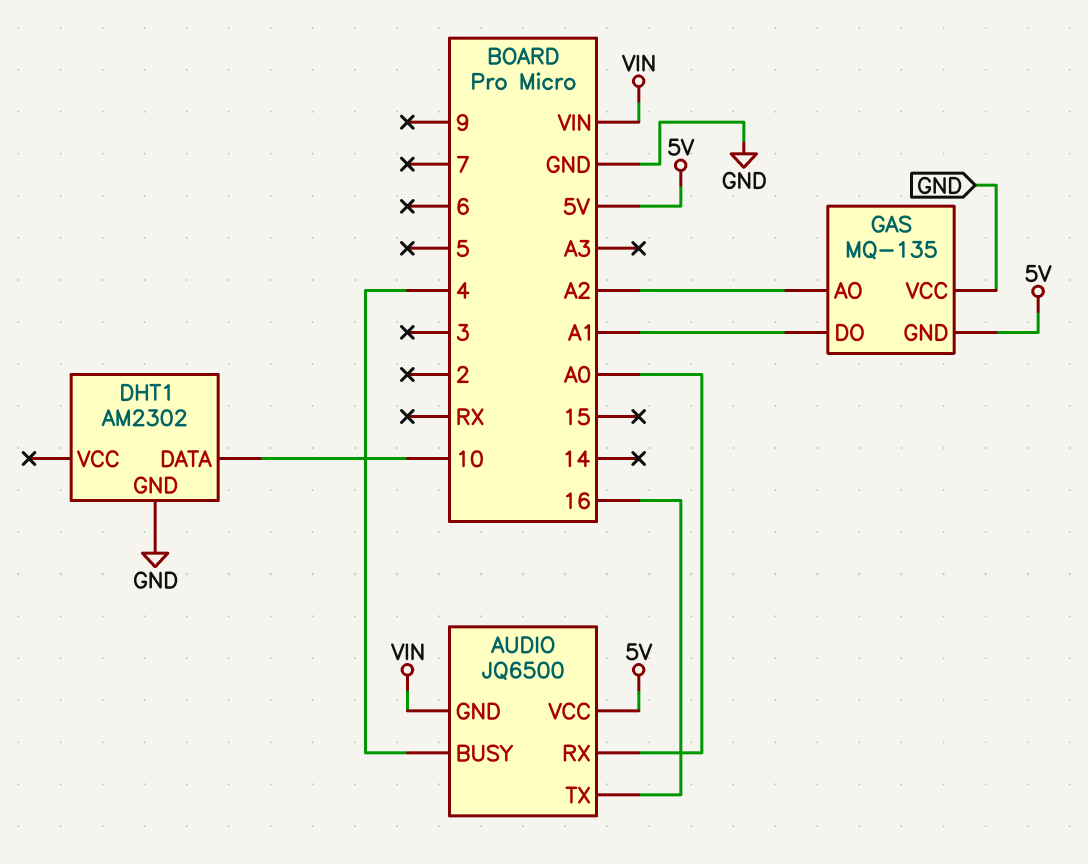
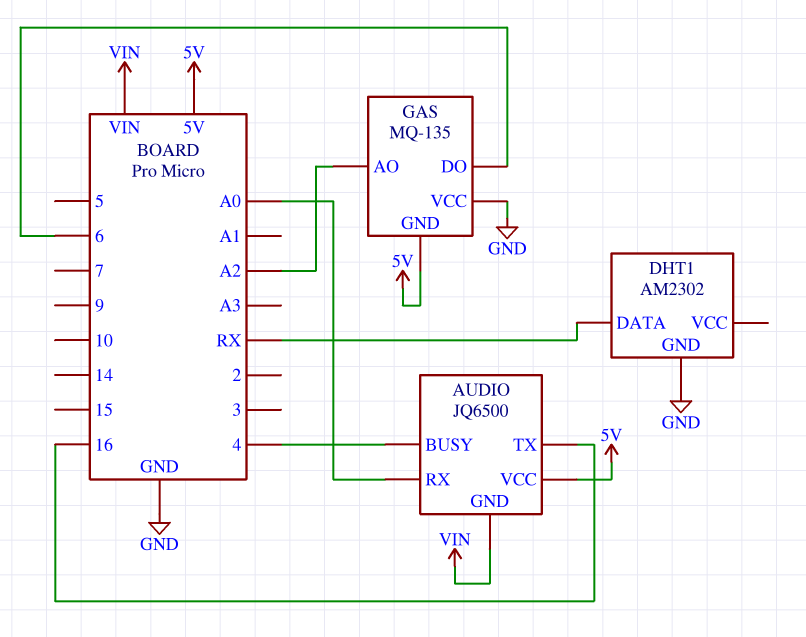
DHT1 pin DATA: 10 -> RX
GAS pin DO: A1 -> 6

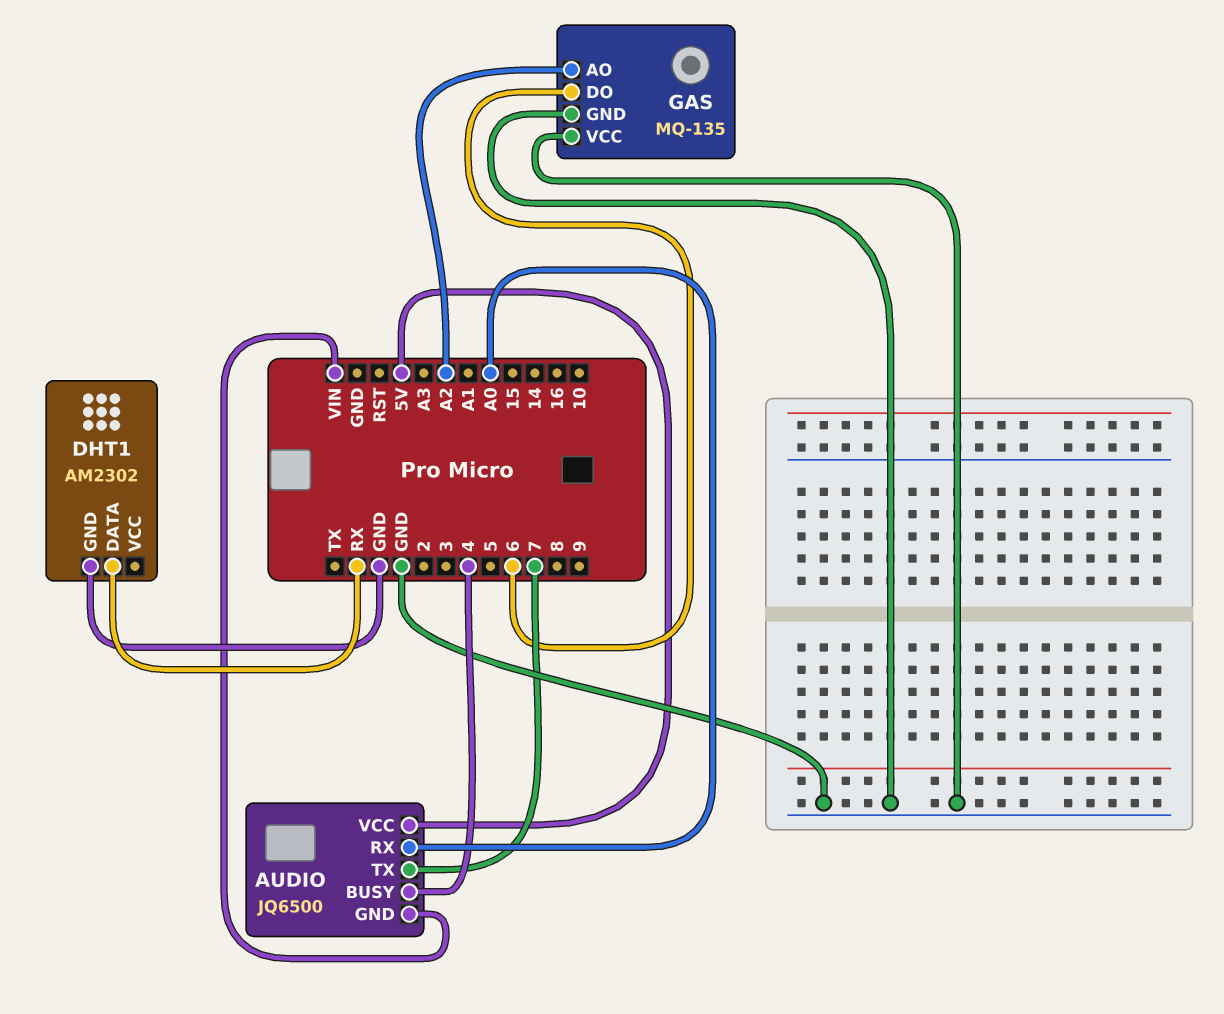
AUDIO pin TX: 16 -> 7
GAS pin GND: 5V -> GND

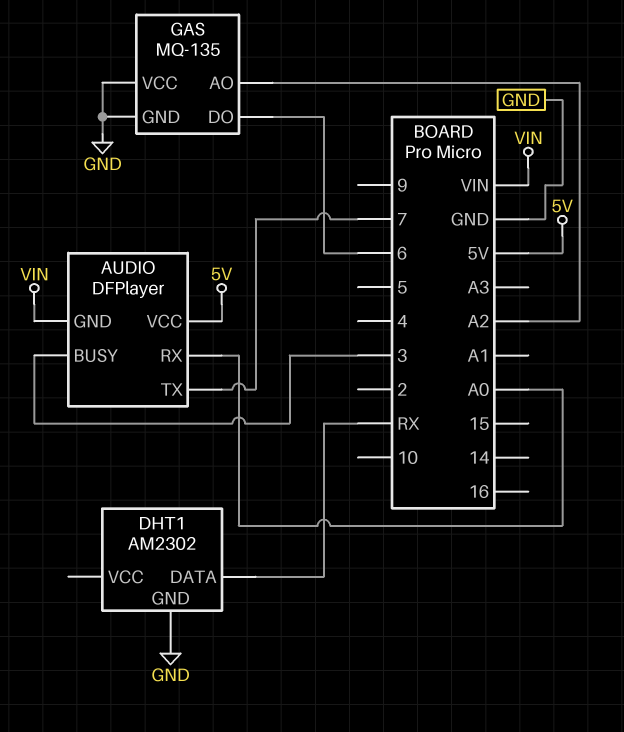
AUDIO: JQ6500 -> DFPlayer
AUDIO pin BUSY: 4 -> 3

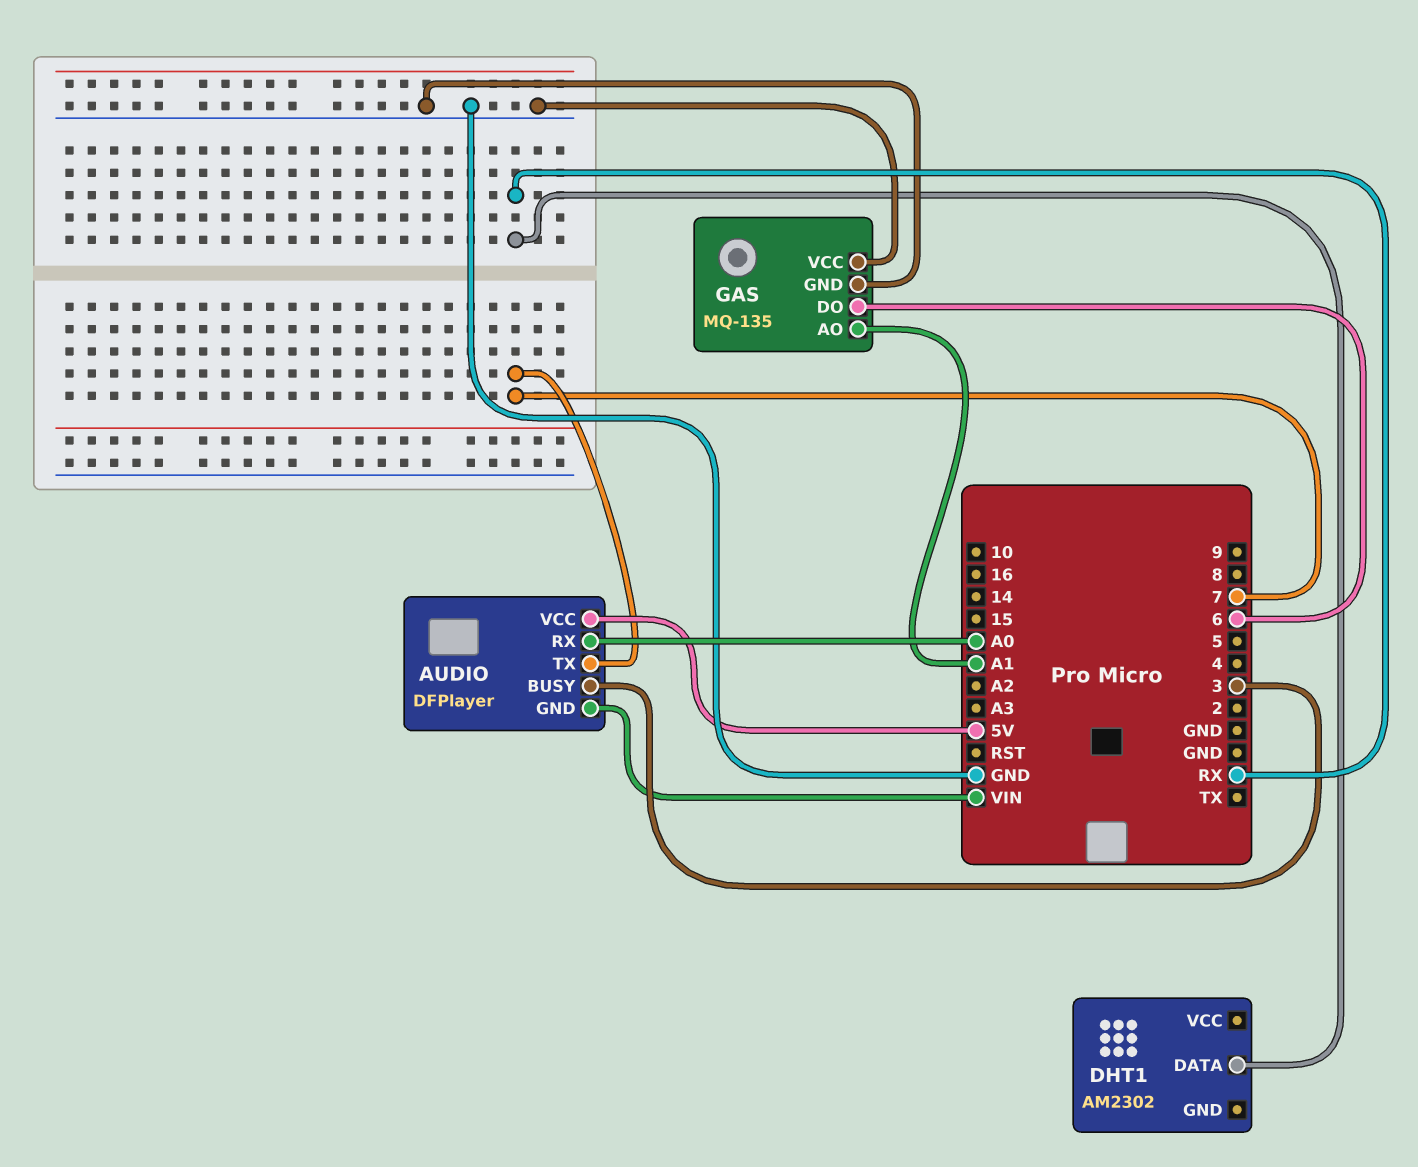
DHT1 pin GND: GND -> none
GAS pin AO: A2 -> A1

